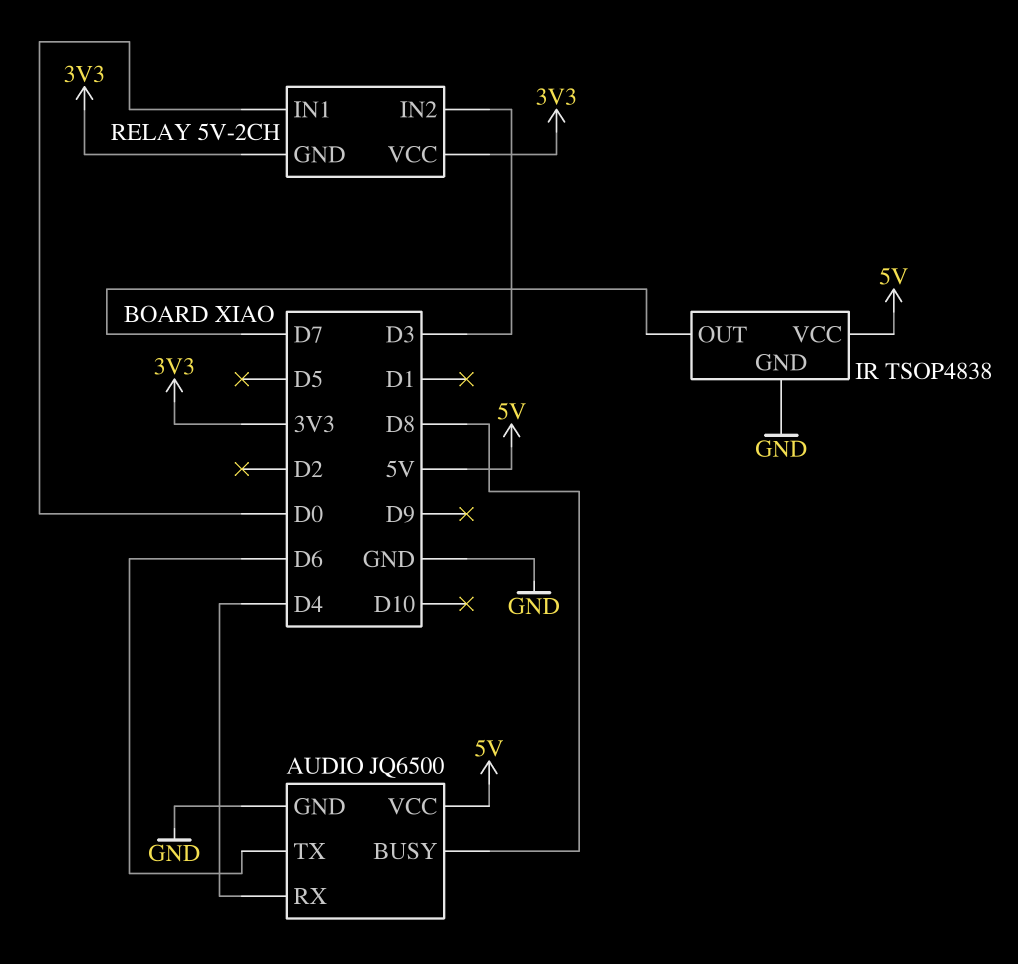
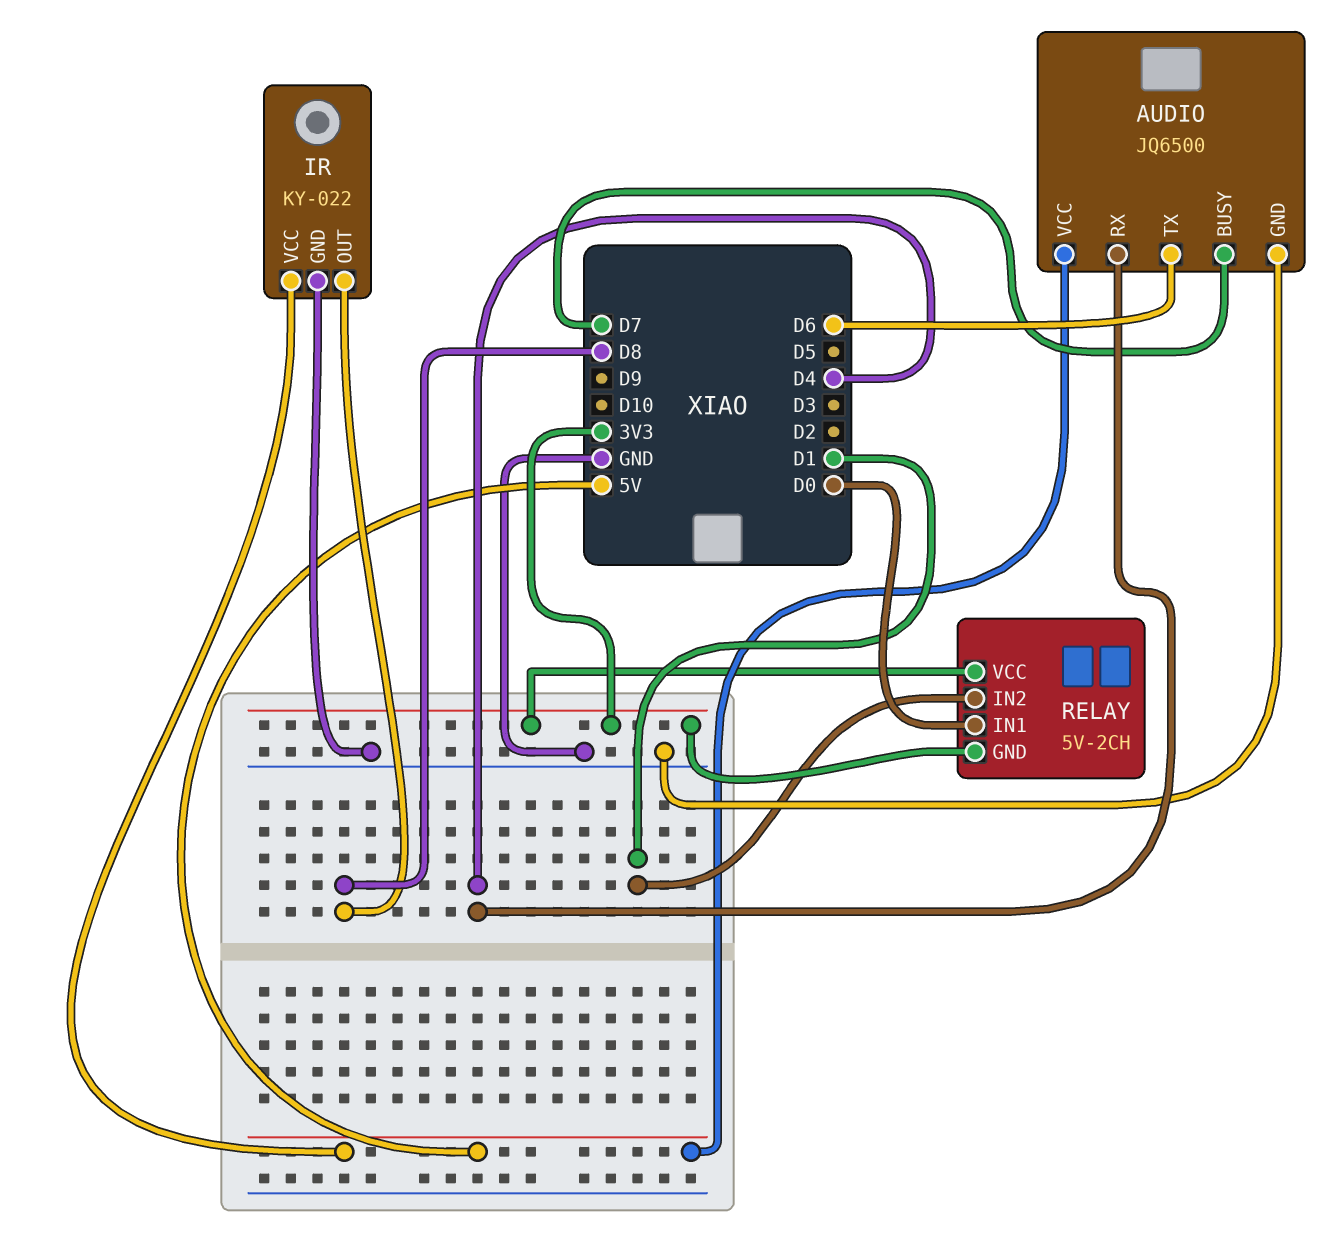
AUDIO pin BUSY: D8 -> D7
IR: TSOP4838 -> KY-022
IR pin OUT: D7 -> D8
RELAY pin IN2: D3 -> D1

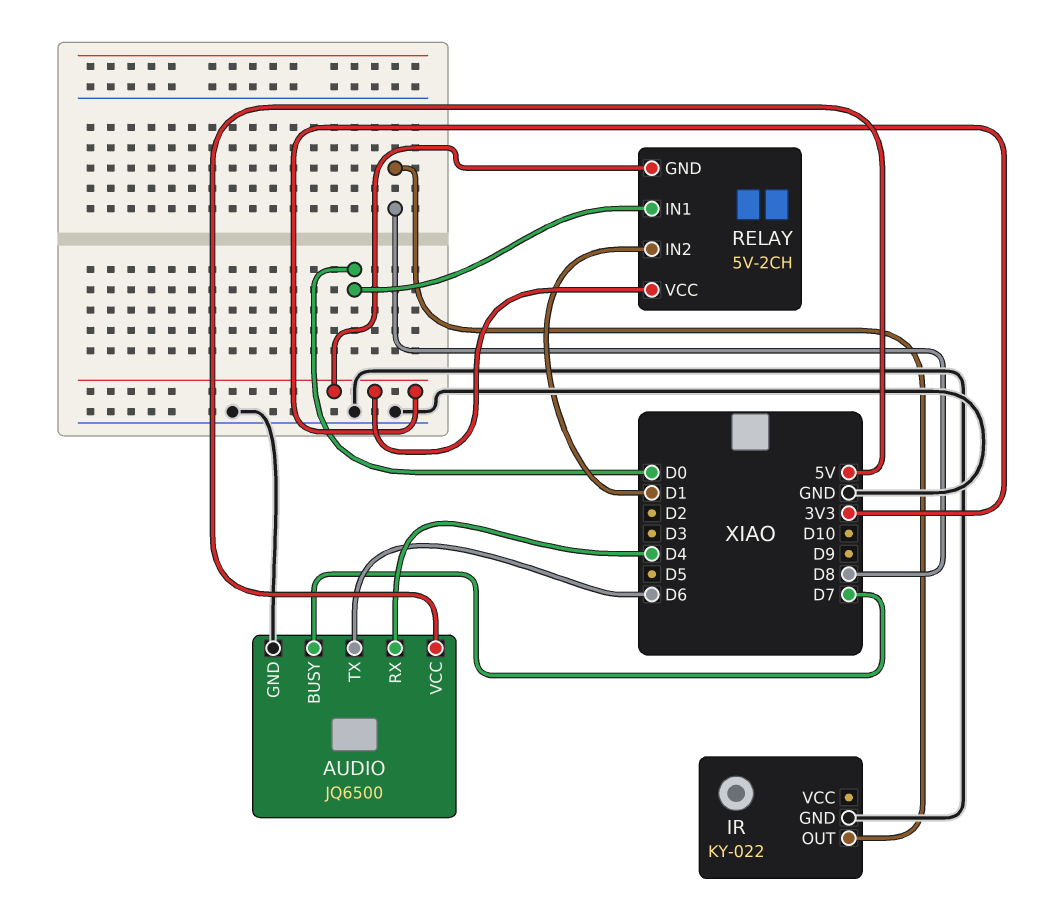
IR pin VCC: 5V -> none

